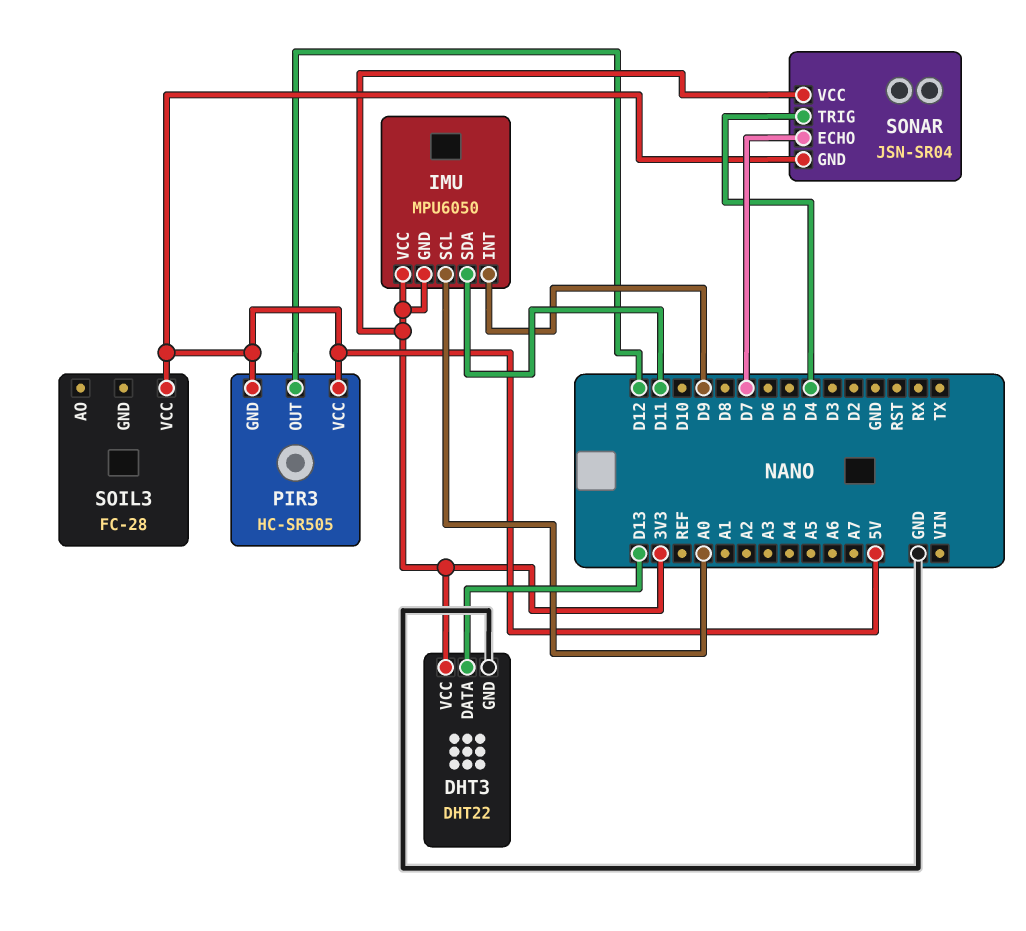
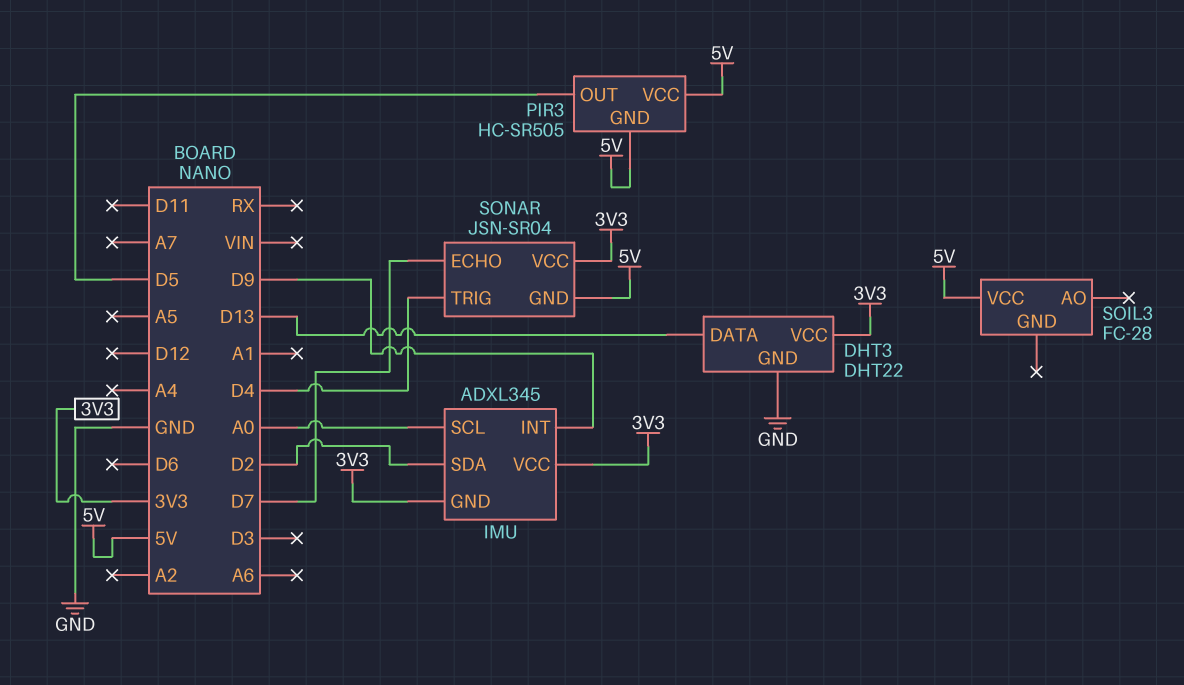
IMU: MPU6050 -> ADXL345
IMU pin SDA: D11 -> D2
PIR3 pin OUT: D12 -> D5

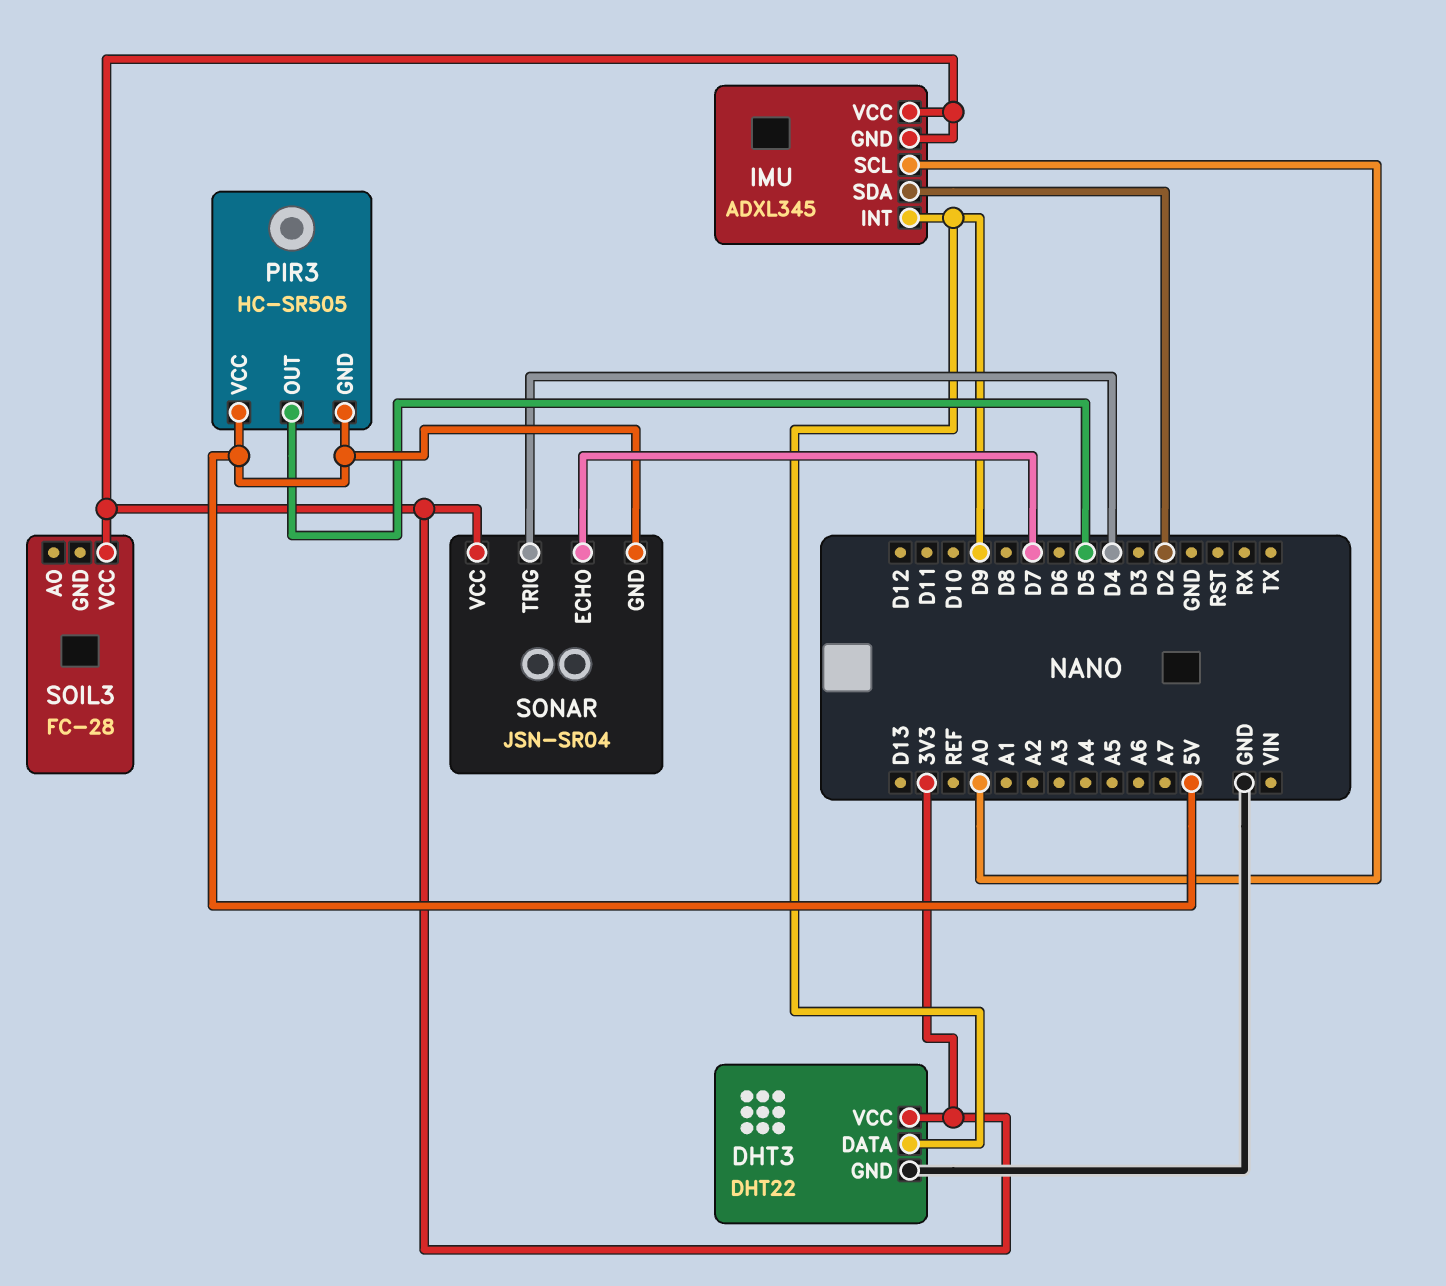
DHT3 pin DATA: D13 -> D9
SOIL3 pin VCC: 5V -> 3V3

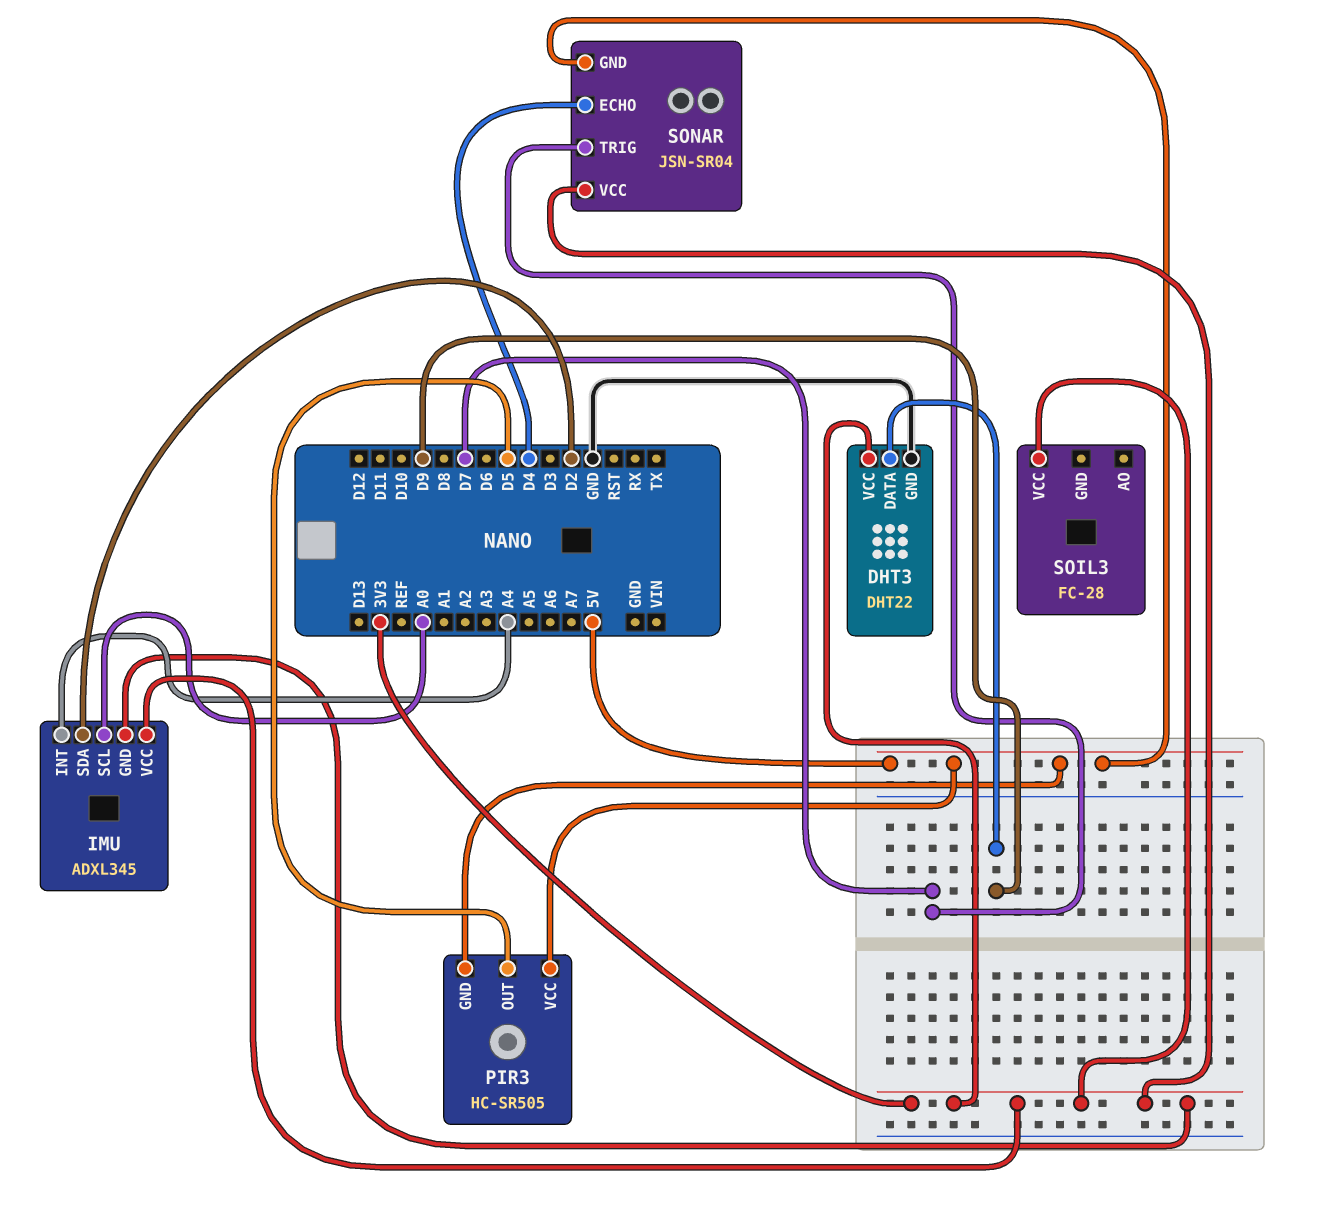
IMU pin INT: D9 -> A4
SONAR pin ECHO: D7 -> D4
SONAR pin TRIG: D4 -> D7

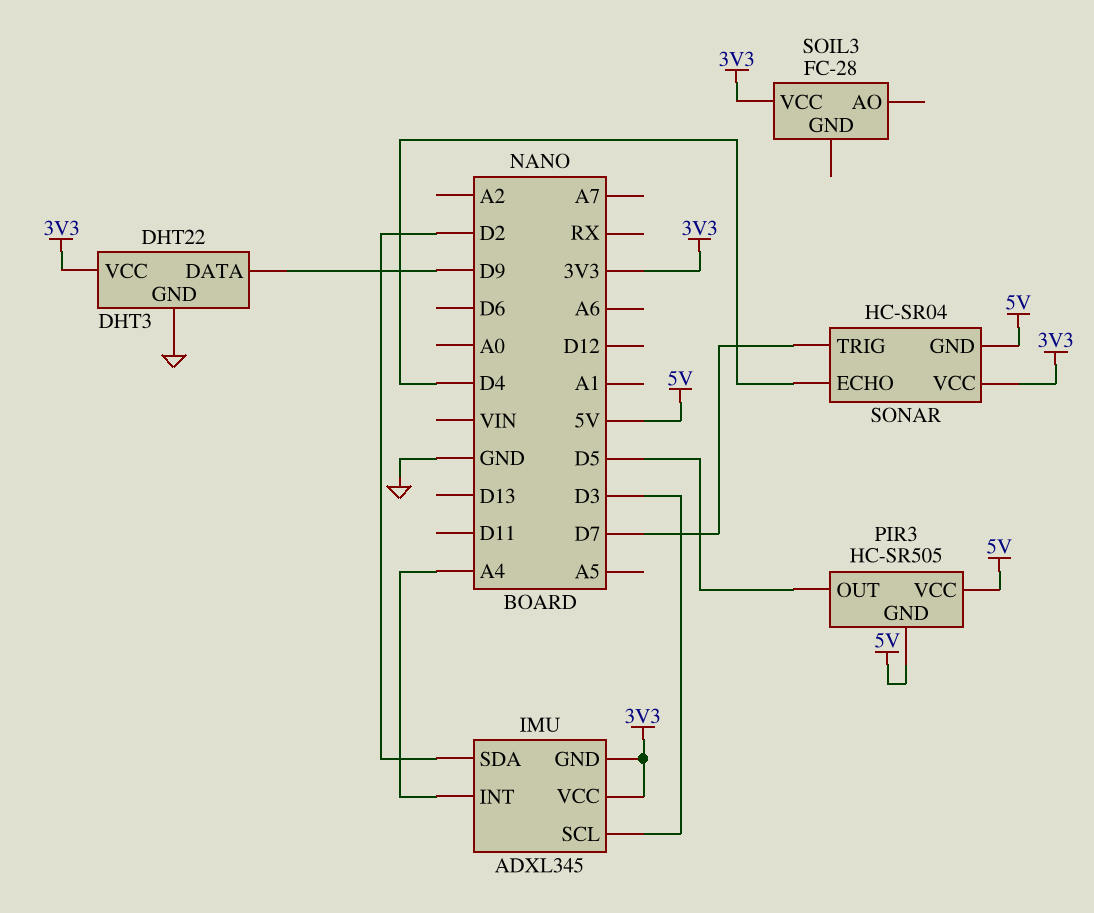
IMU pin SCL: A0 -> D3
SONAR: JSN-SR04 -> HC-SR04

